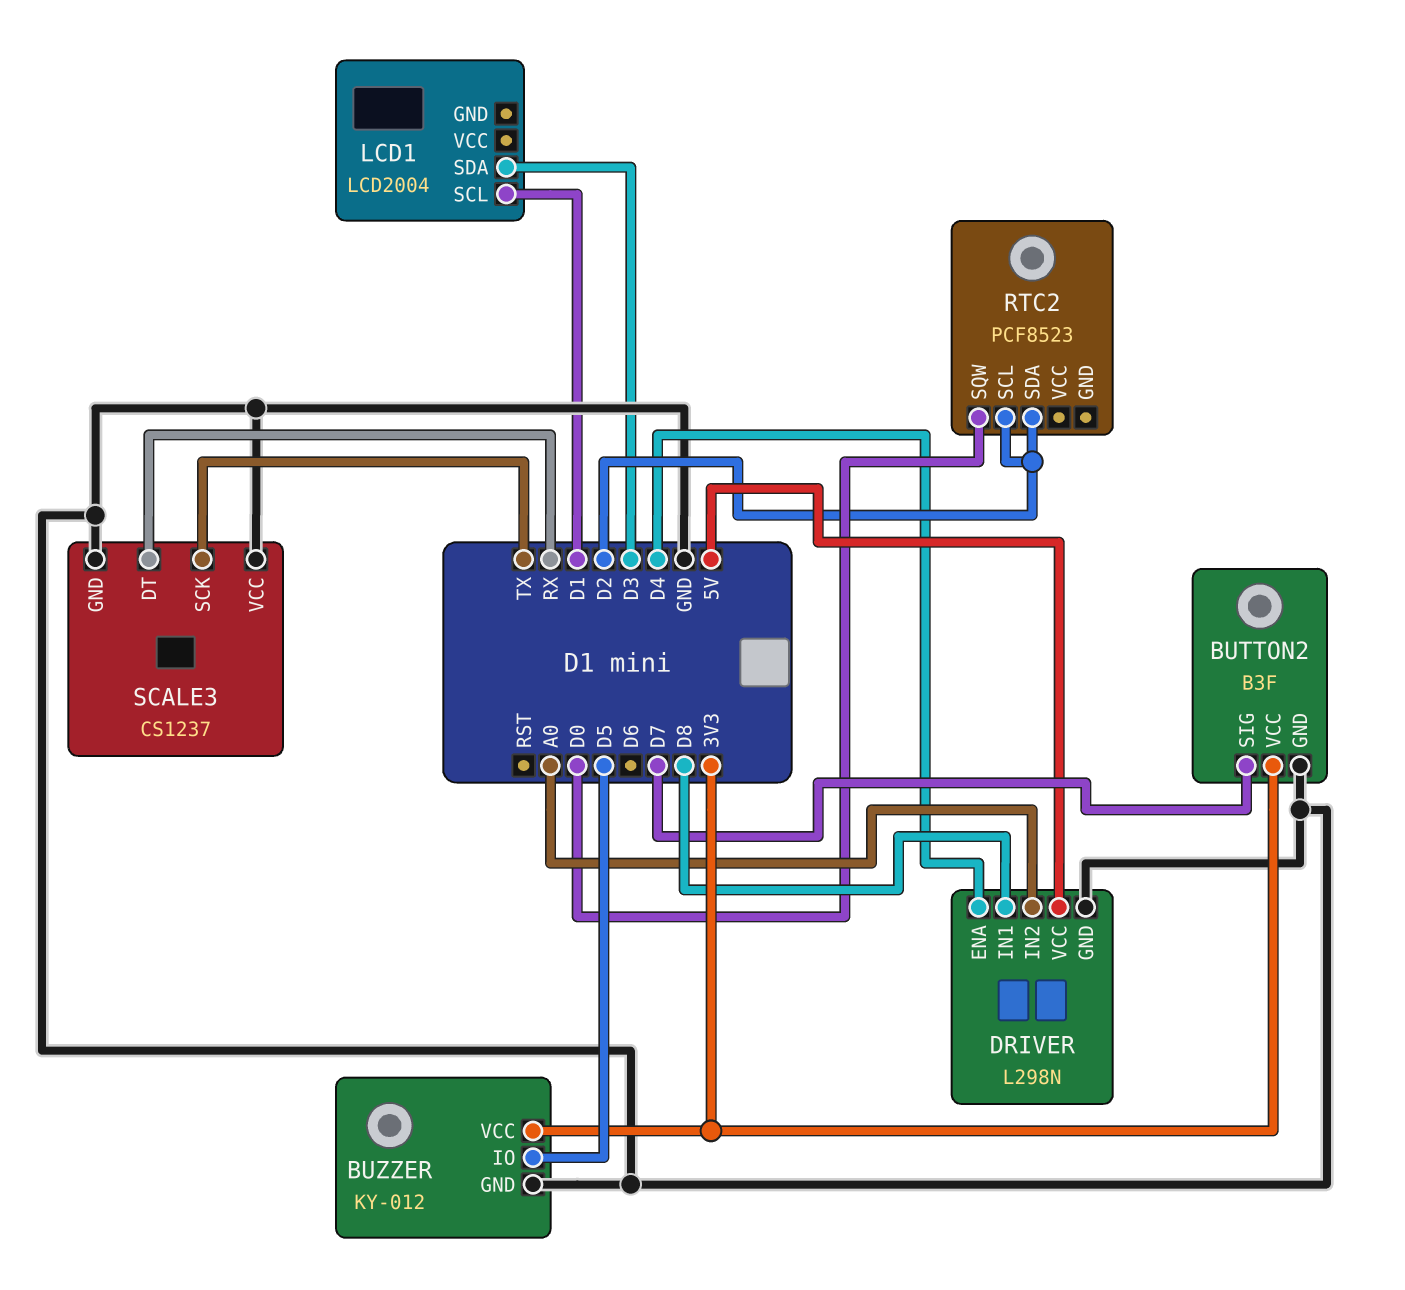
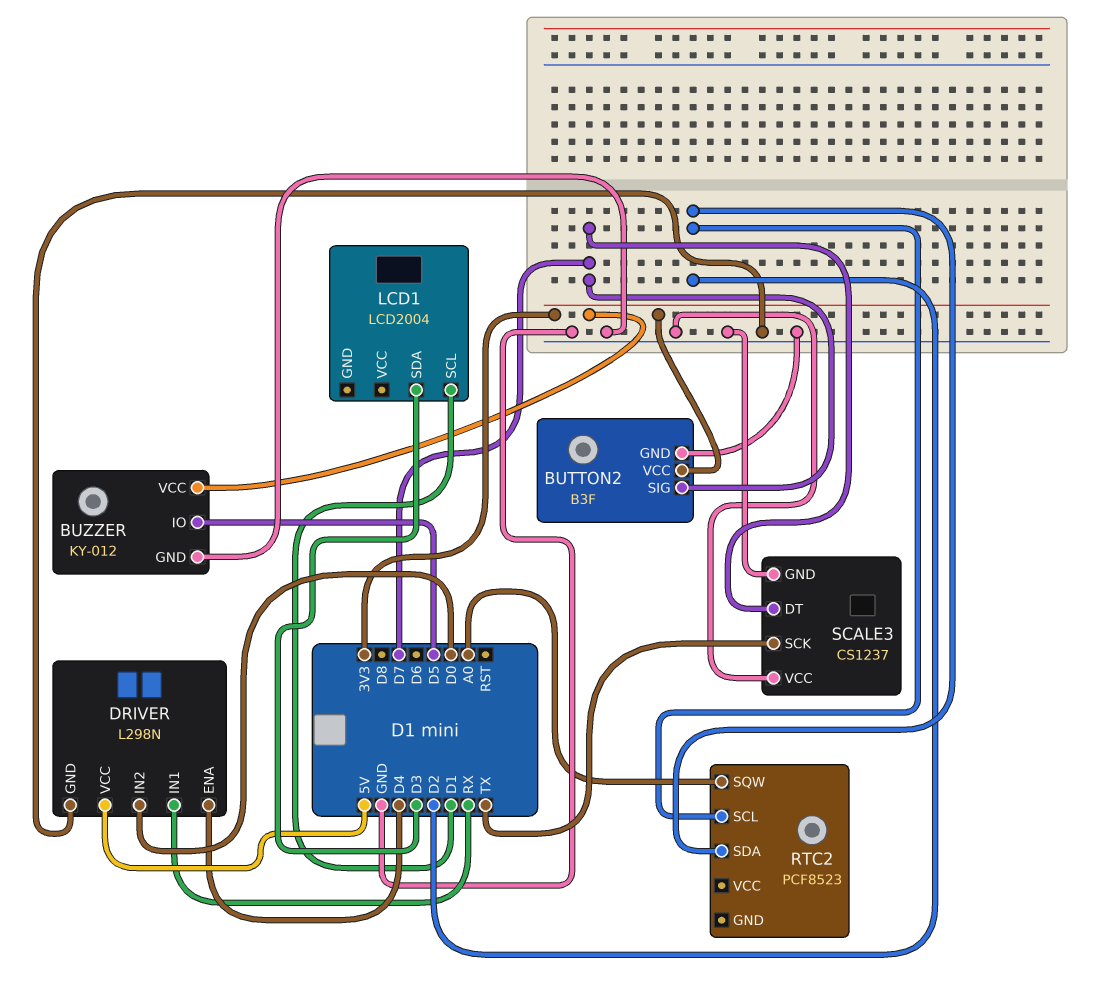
DRIVER pin IN1: D8 -> RX
DRIVER pin IN2: A0 -> D0
RTC2 pin SQW: D0 -> A0
SCALE3 pin DT: RX -> D7

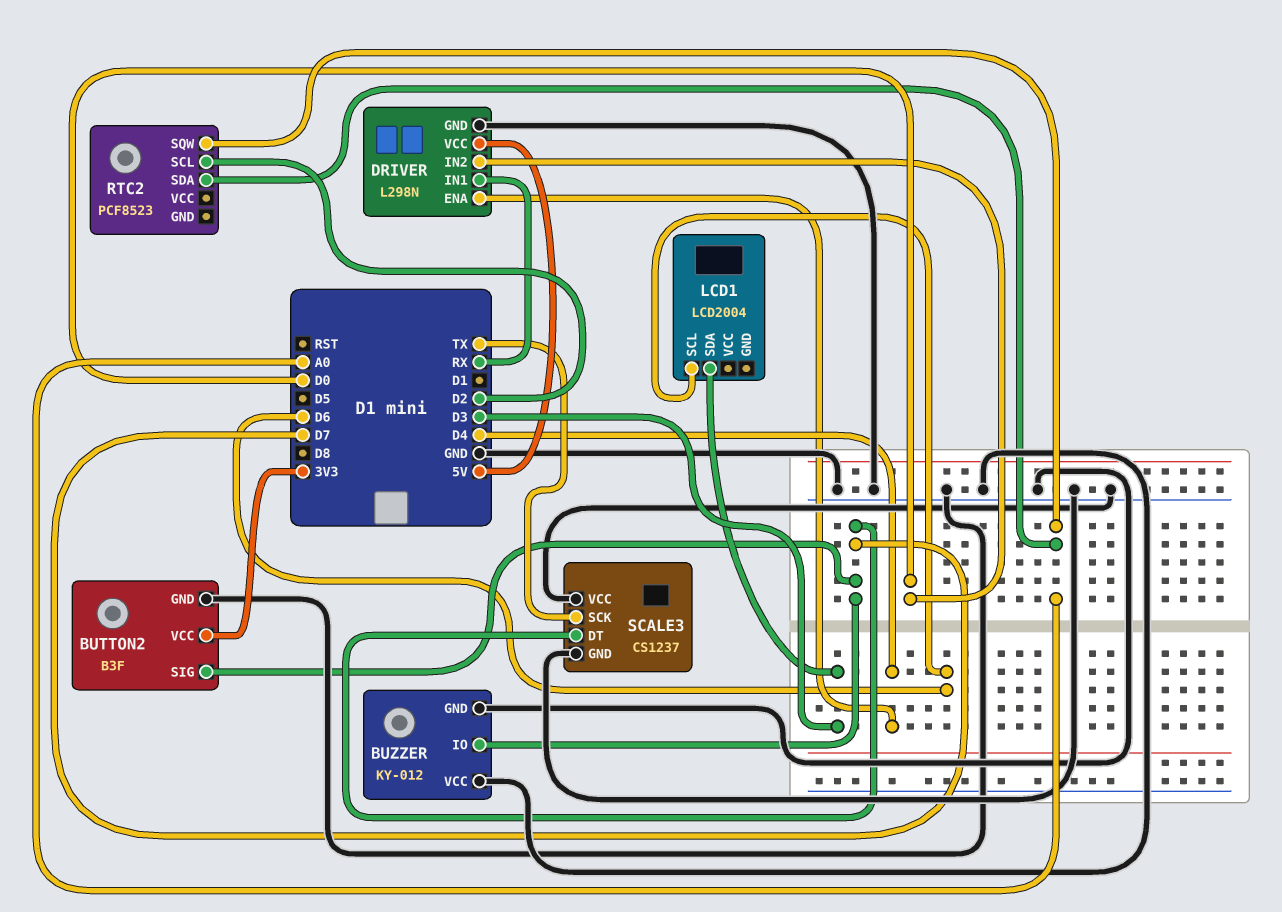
BUZZER pin IO: D5 -> D7
BUZZER pin VCC: 3V3 -> GND
LCD1 pin SCL: D1 -> D6
RTC2 pin SDA: D2 -> A0

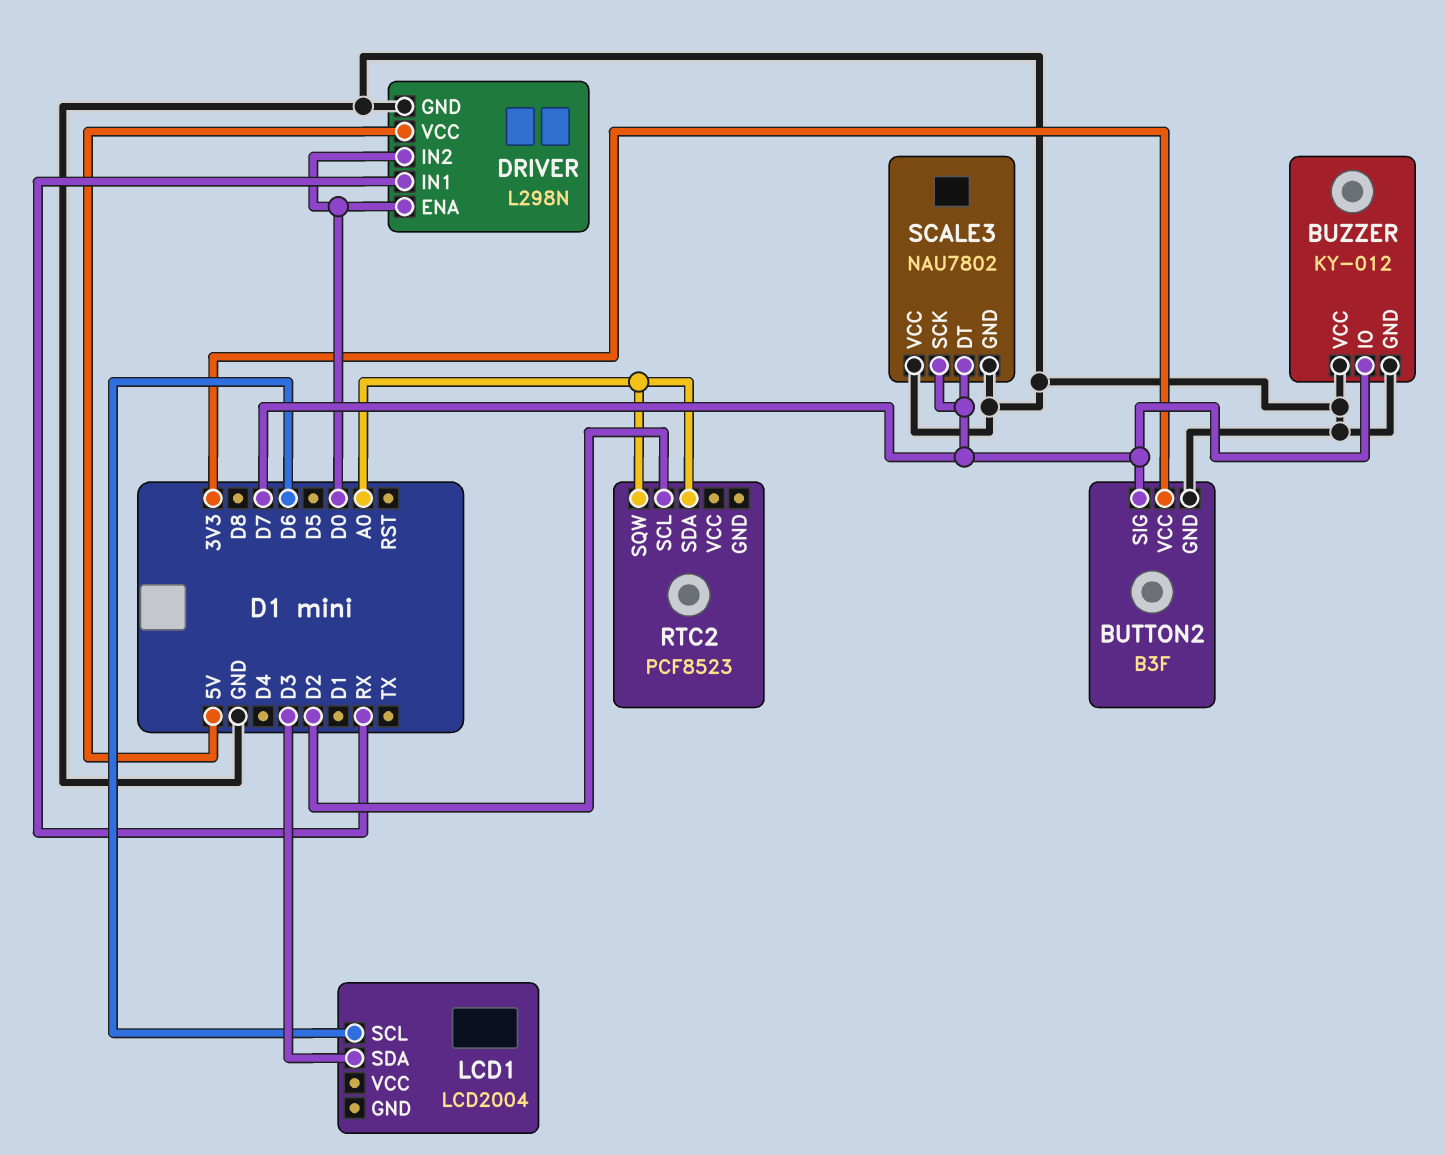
DRIVER pin ENA: D4 -> D0
SCALE3: CS1237 -> NAU7802
SCALE3 pin SCK: TX -> D7

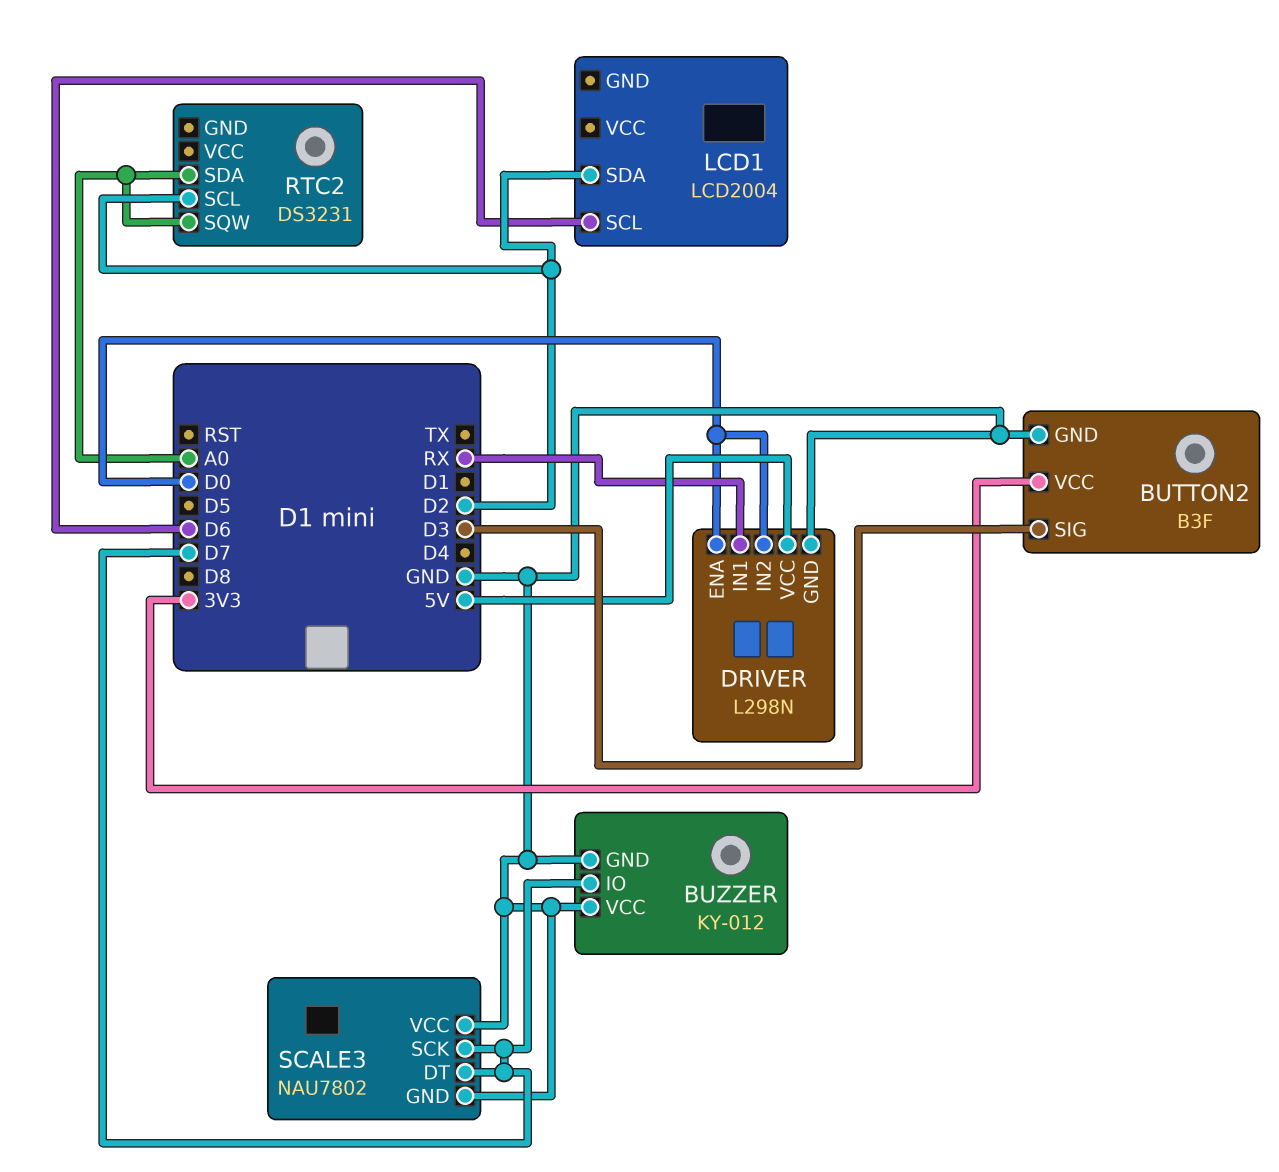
BUTTON2 pin SIG: D7 -> D3
LCD1 pin SDA: D3 -> D2
RTC2: PCF8523 -> DS3231

